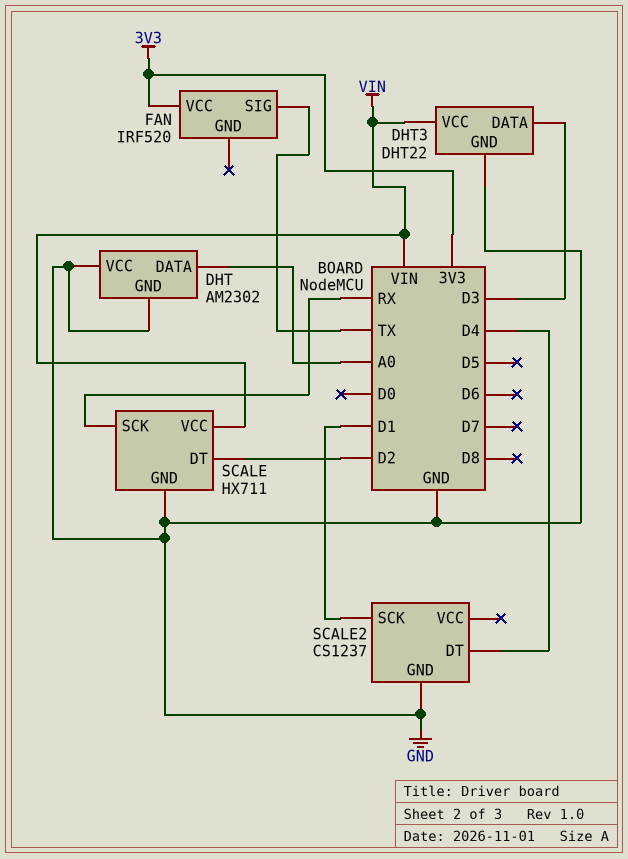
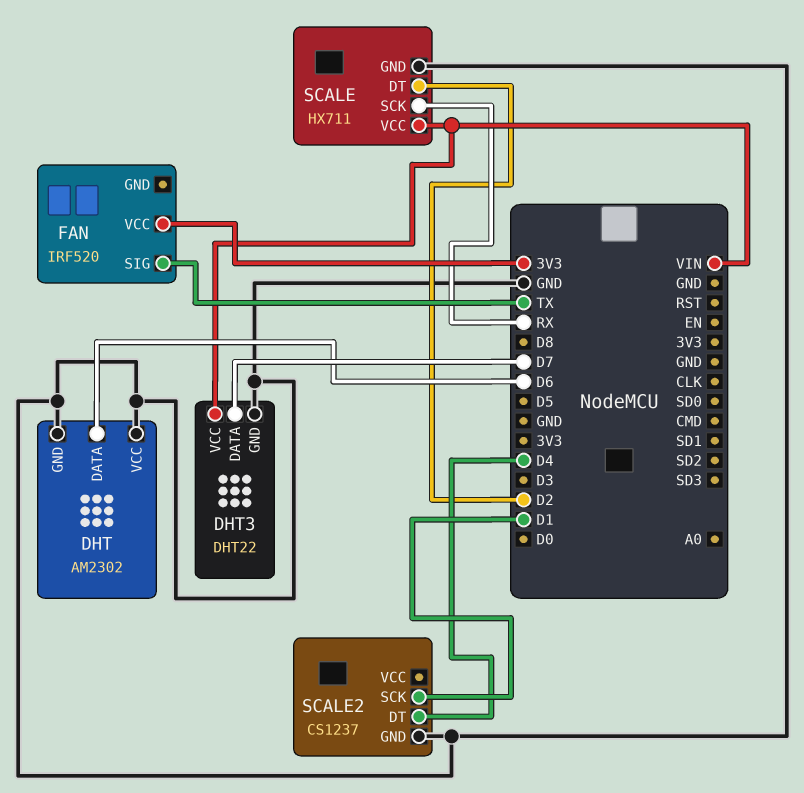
DHT pin DATA: A0 -> D6
DHT3 pin DATA: D3 -> D7

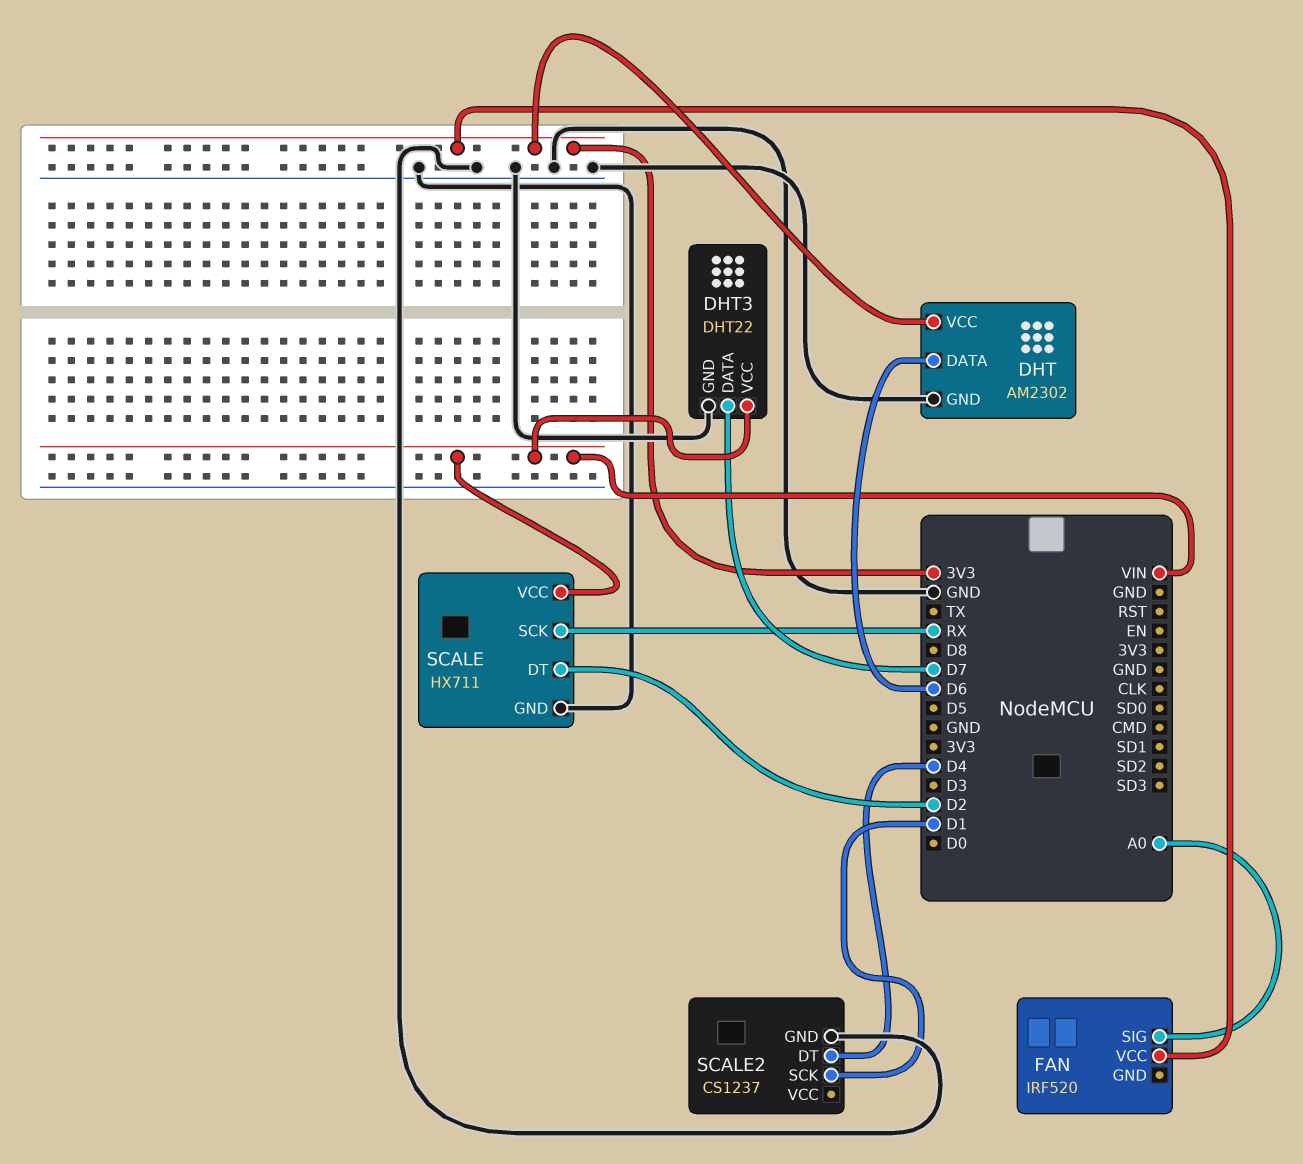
DHT pin VCC: GND -> 3V3
FAN pin SIG: TX -> A0

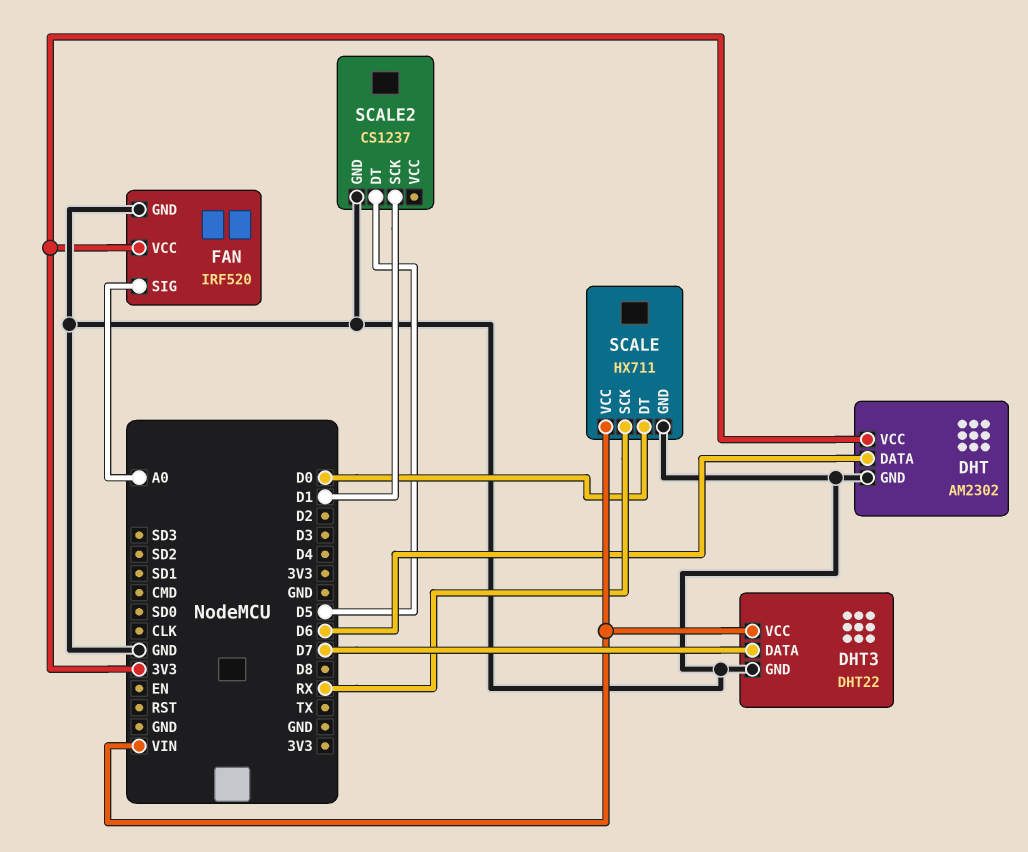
FAN pin GND: none -> GND
SCALE pin DT: D2 -> D0
SCALE2 pin DT: D4 -> D5

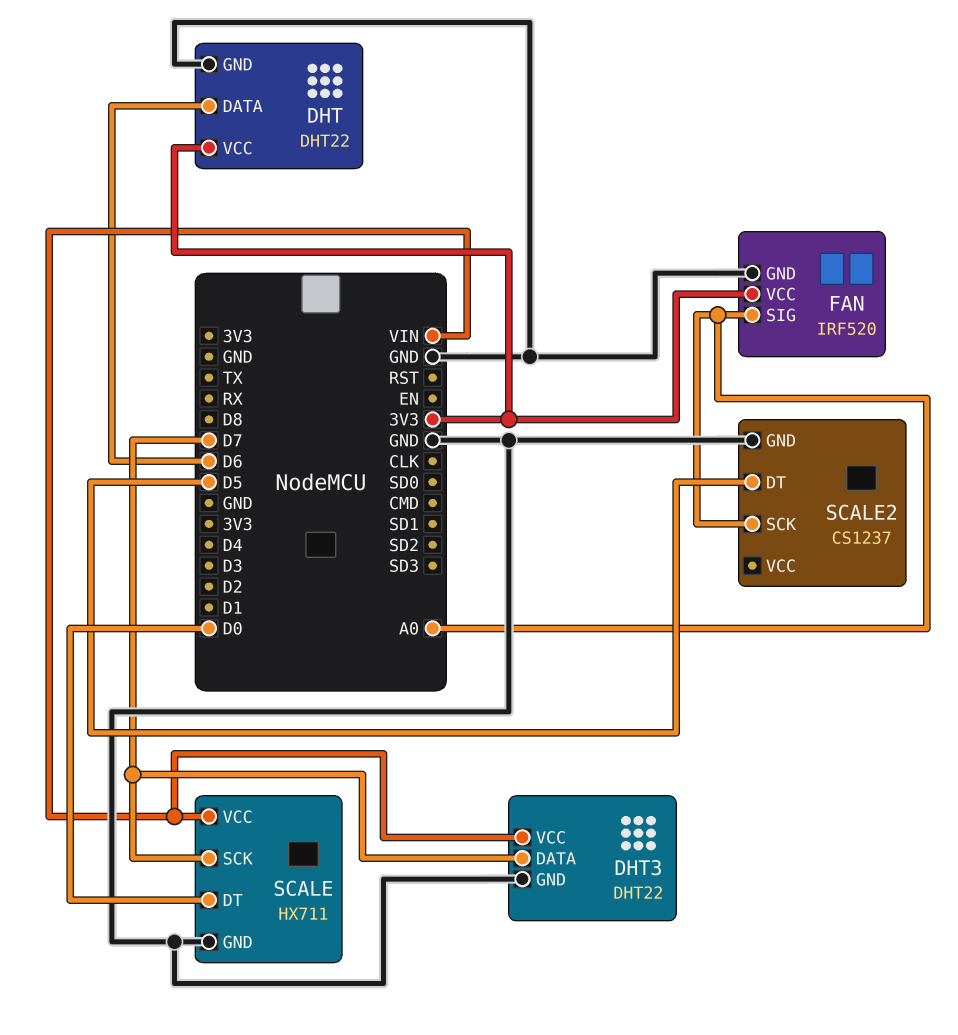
DHT: AM2302 -> DHT22
SCALE pin SCK: RX -> D7
SCALE2 pin SCK: D1 -> A0

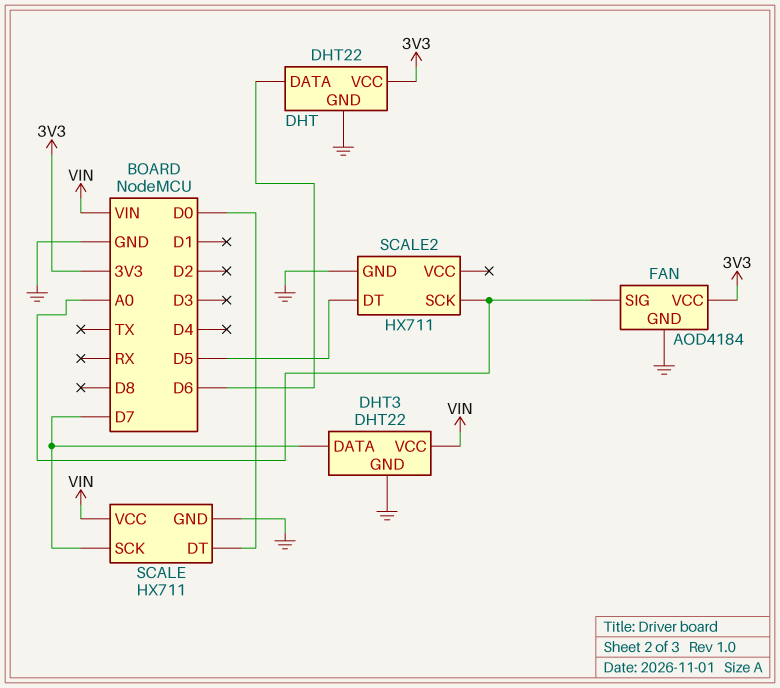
FAN: IRF520 -> AOD4184
SCALE2: CS1237 -> HX711

